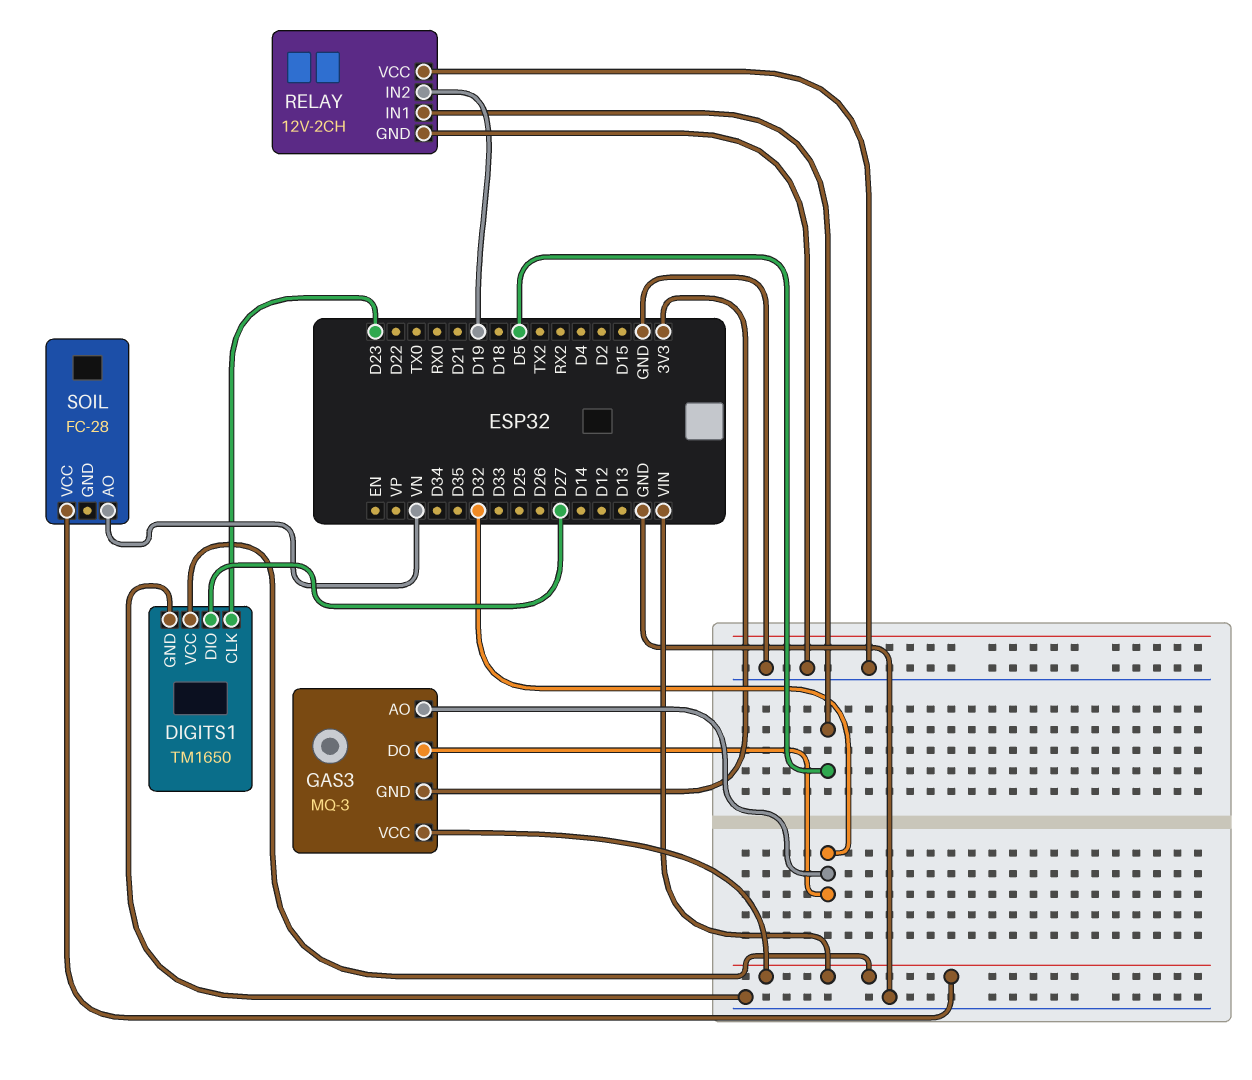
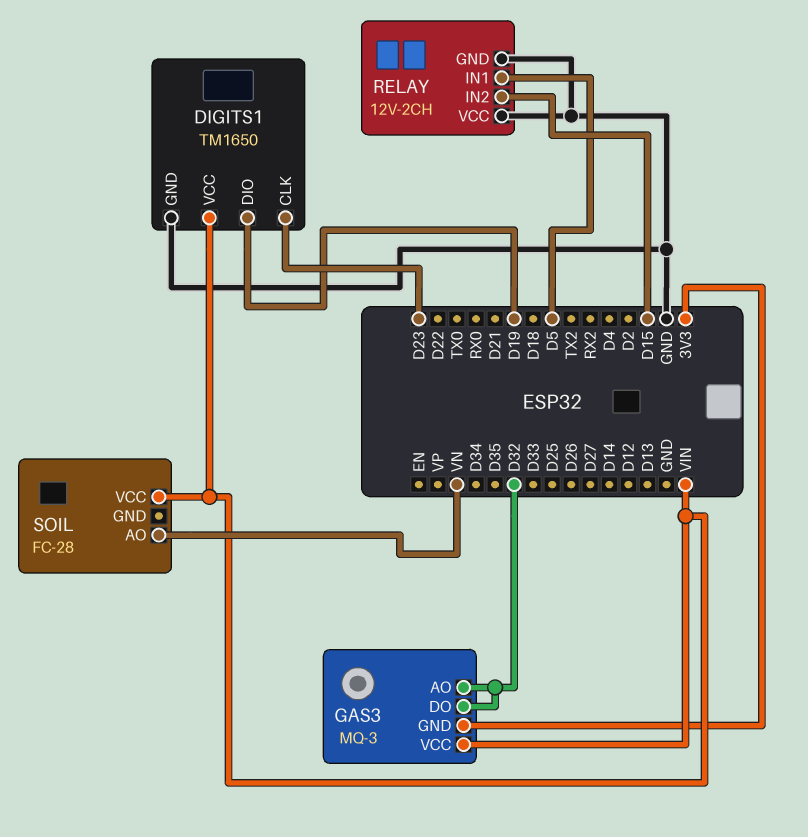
DIGITS1 pin DIO: D27 -> D19
RELAY pin IN2: D19 -> D15

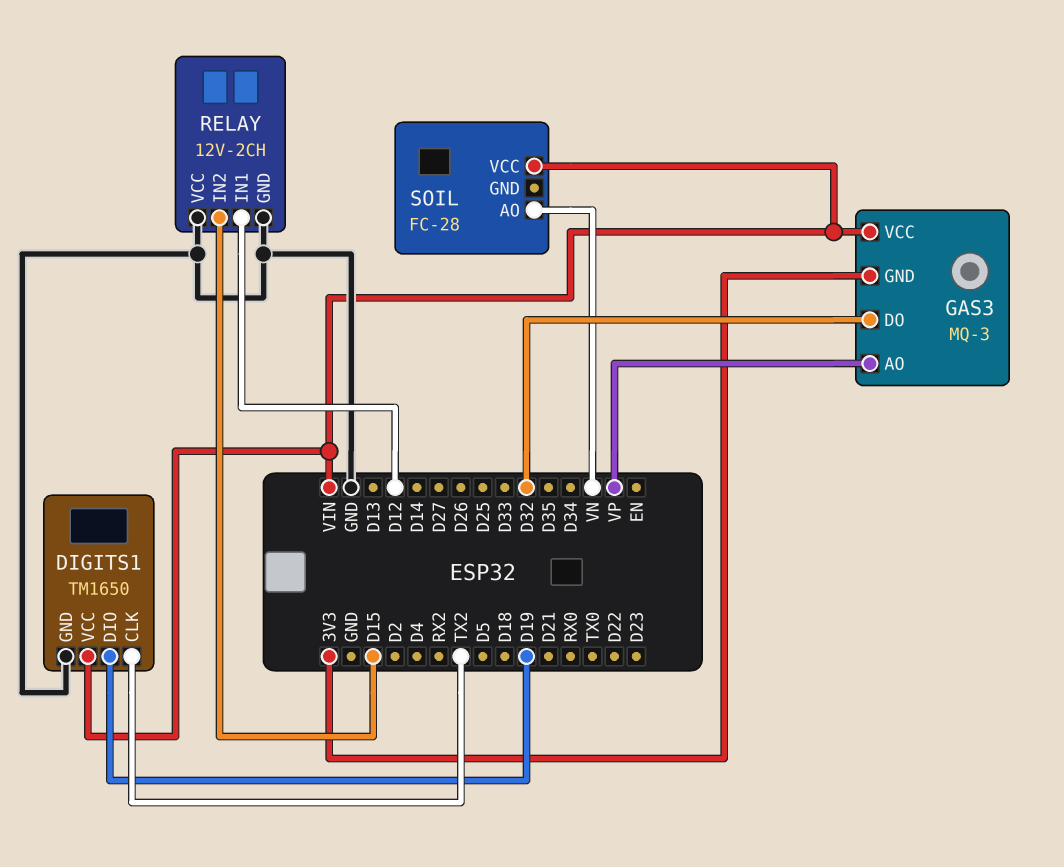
DIGITS1 pin CLK: D23 -> TX2
GAS3 pin AO: D32 -> VP
RELAY pin IN1: D5 -> D12

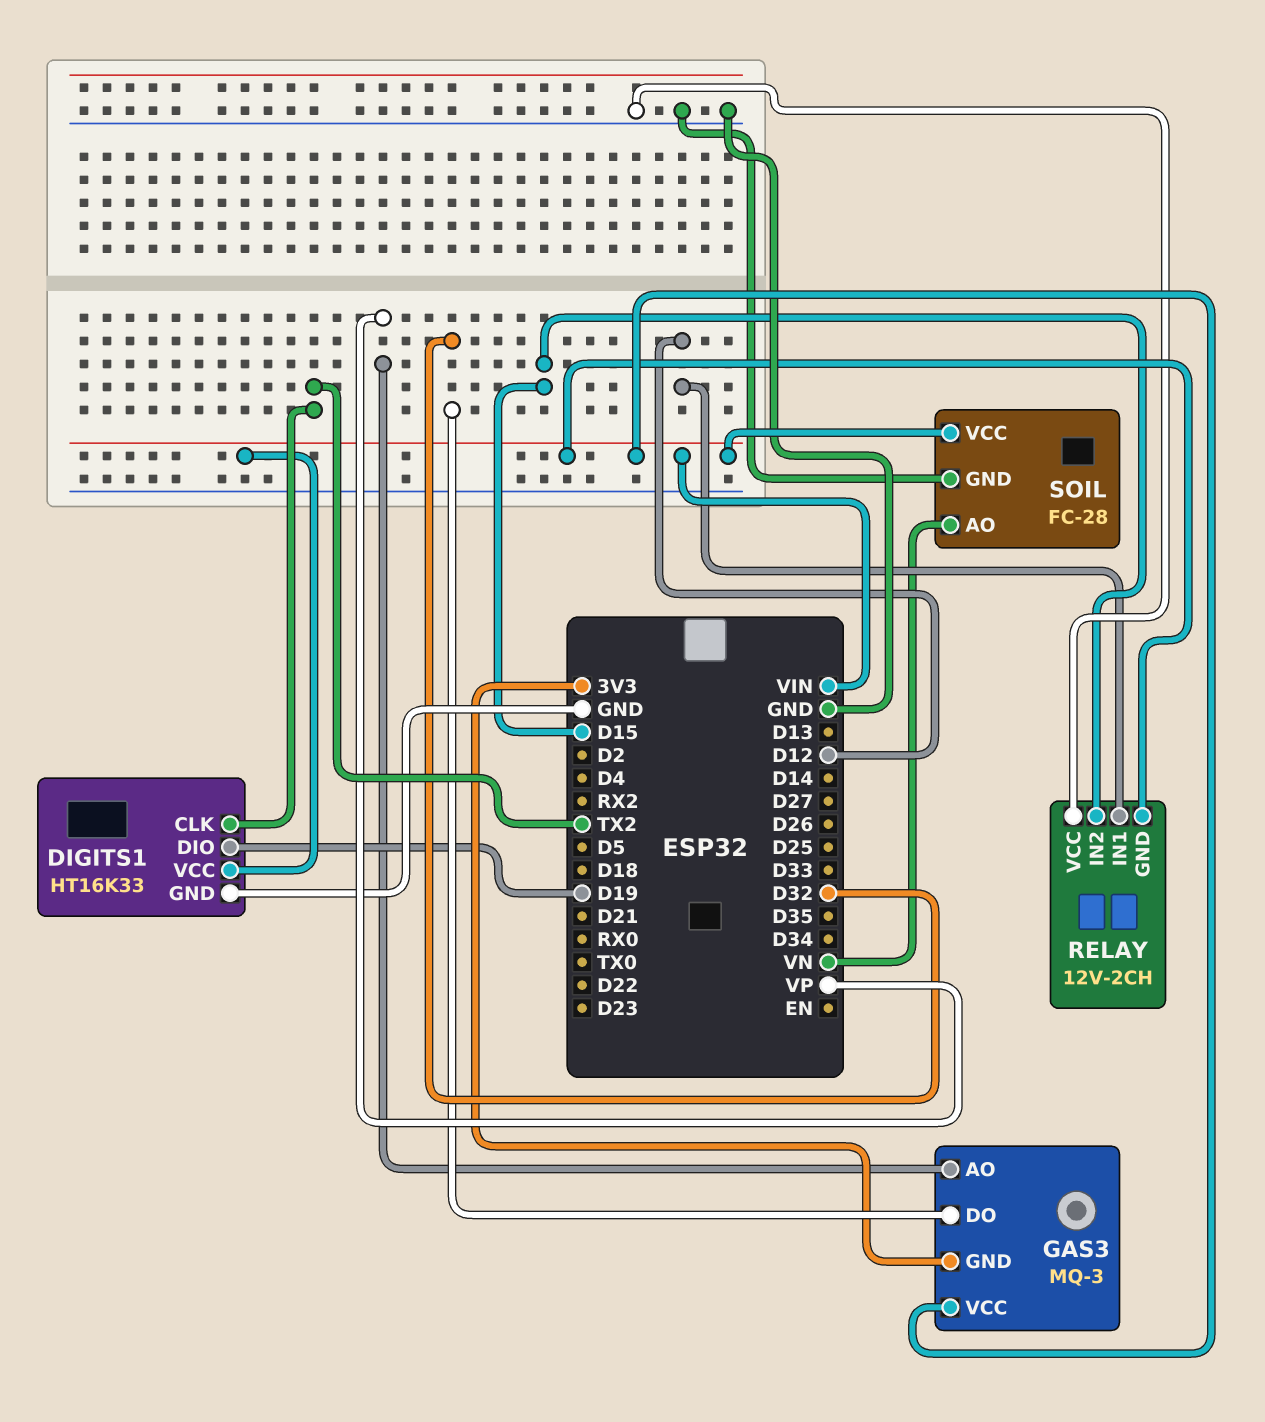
DIGITS1: TM1650 -> HT16K33
RELAY pin GND: GND -> VIN
SOIL pin GND: none -> GND

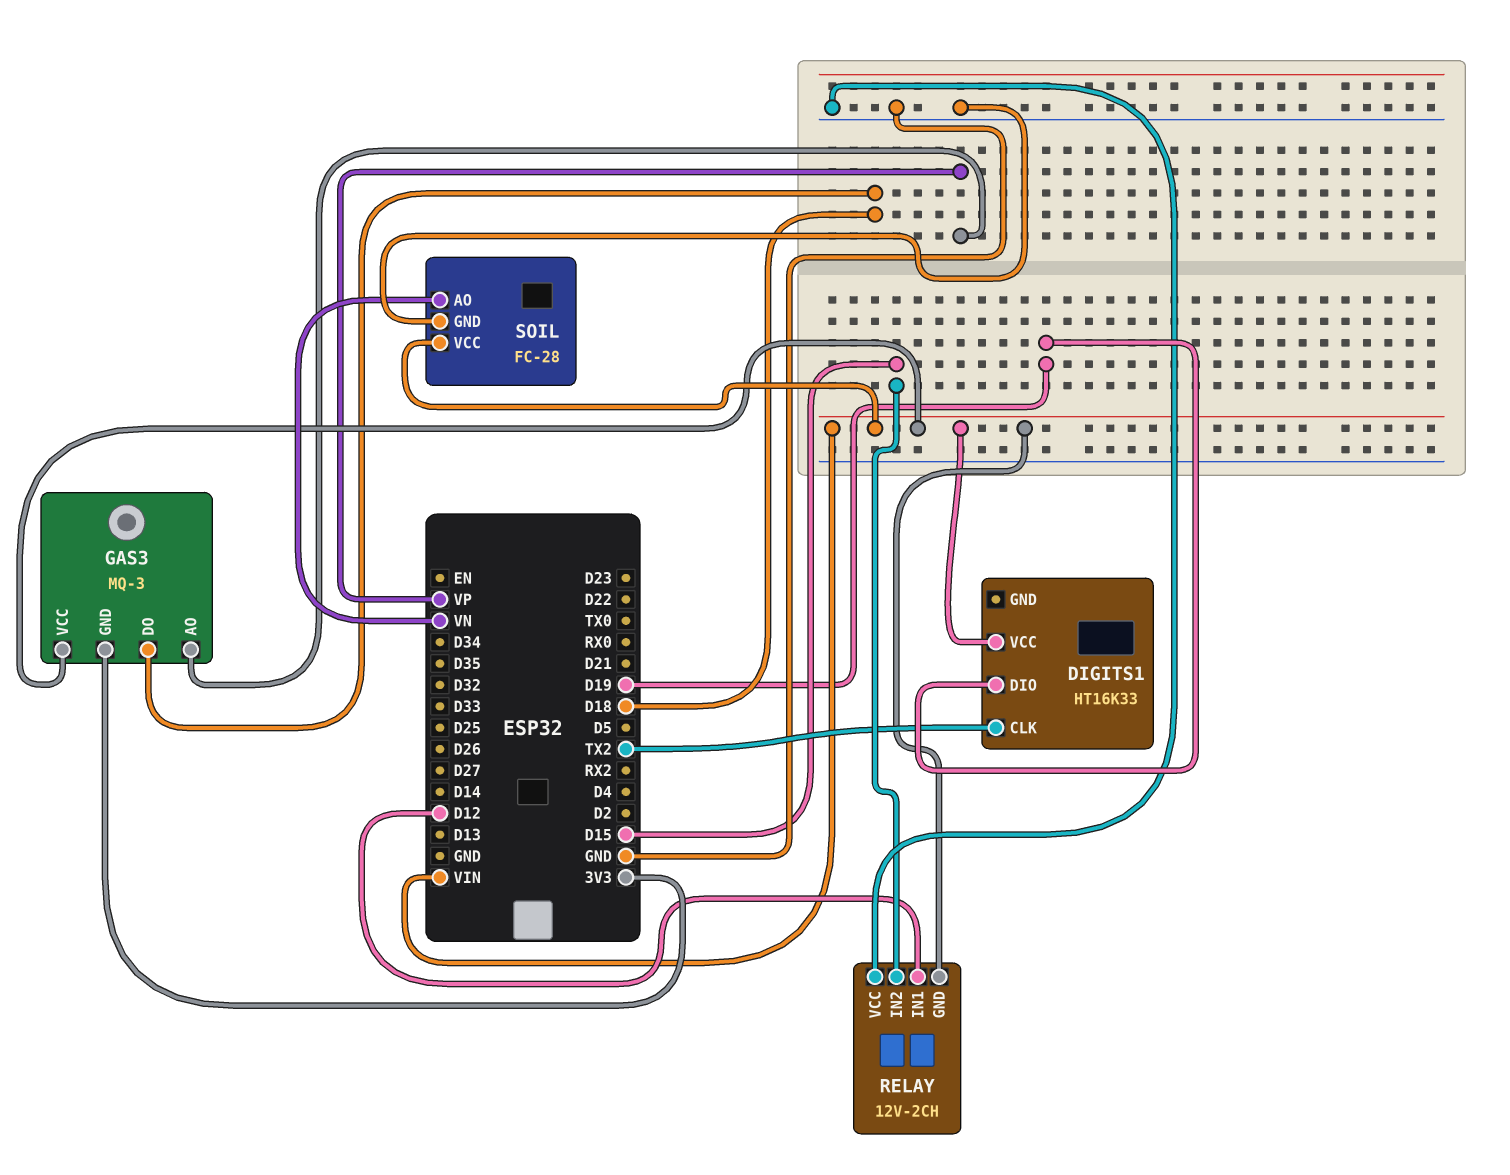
DIGITS1 pin GND: GND -> none
GAS3 pin DO: D32 -> D18

